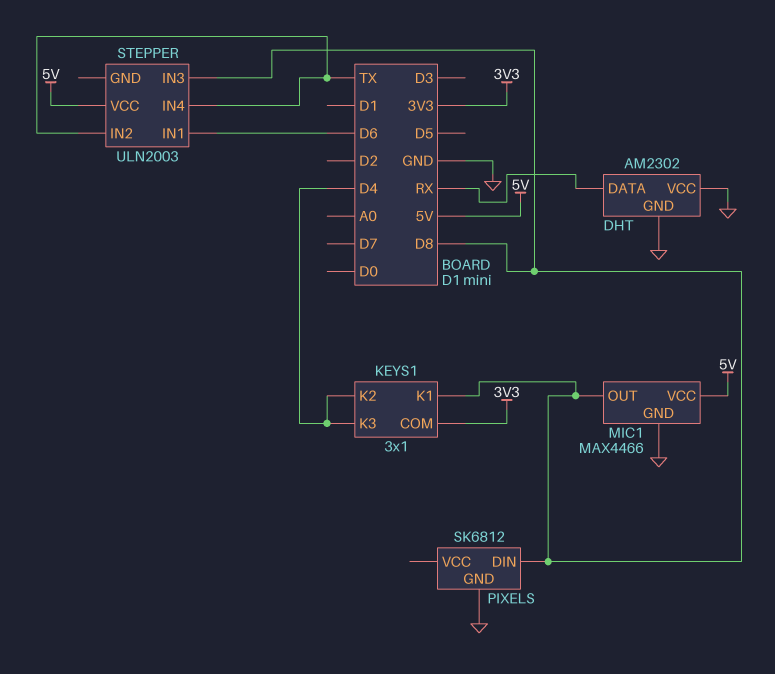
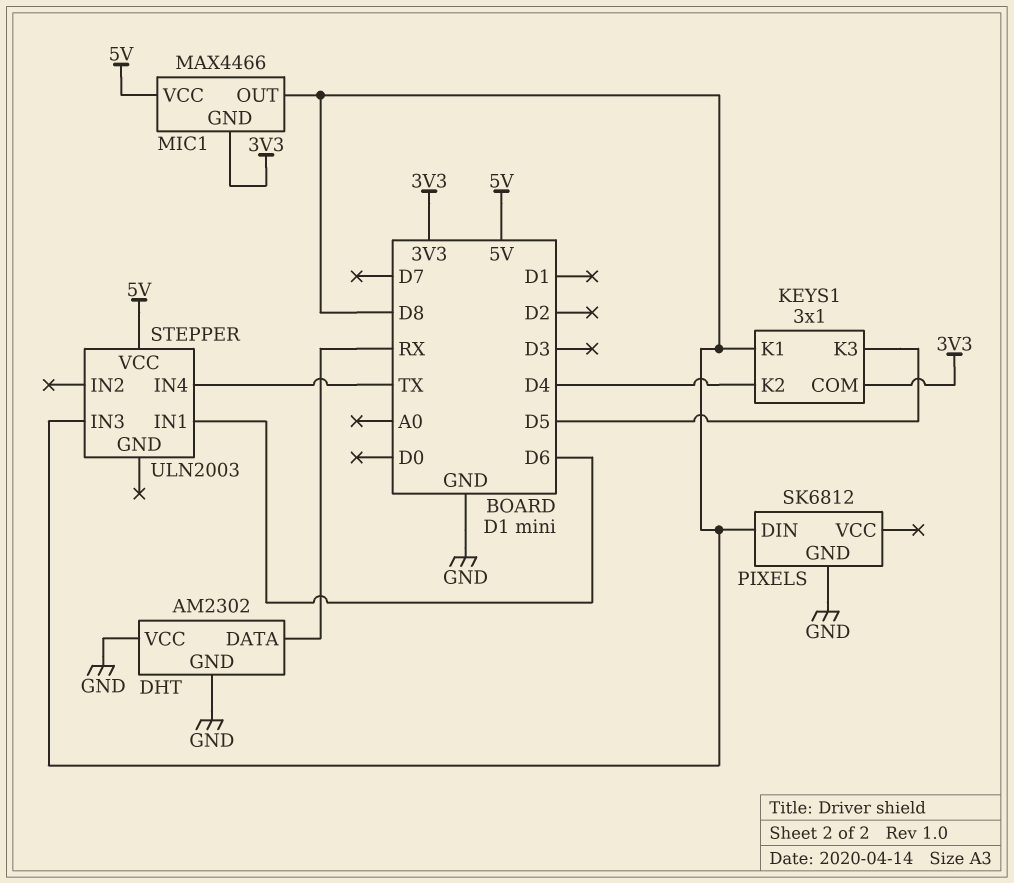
KEYS1 pin K3: D4 -> D5
MIC1 pin GND: GND -> 3V3
STEPPER pin IN2: TX -> none

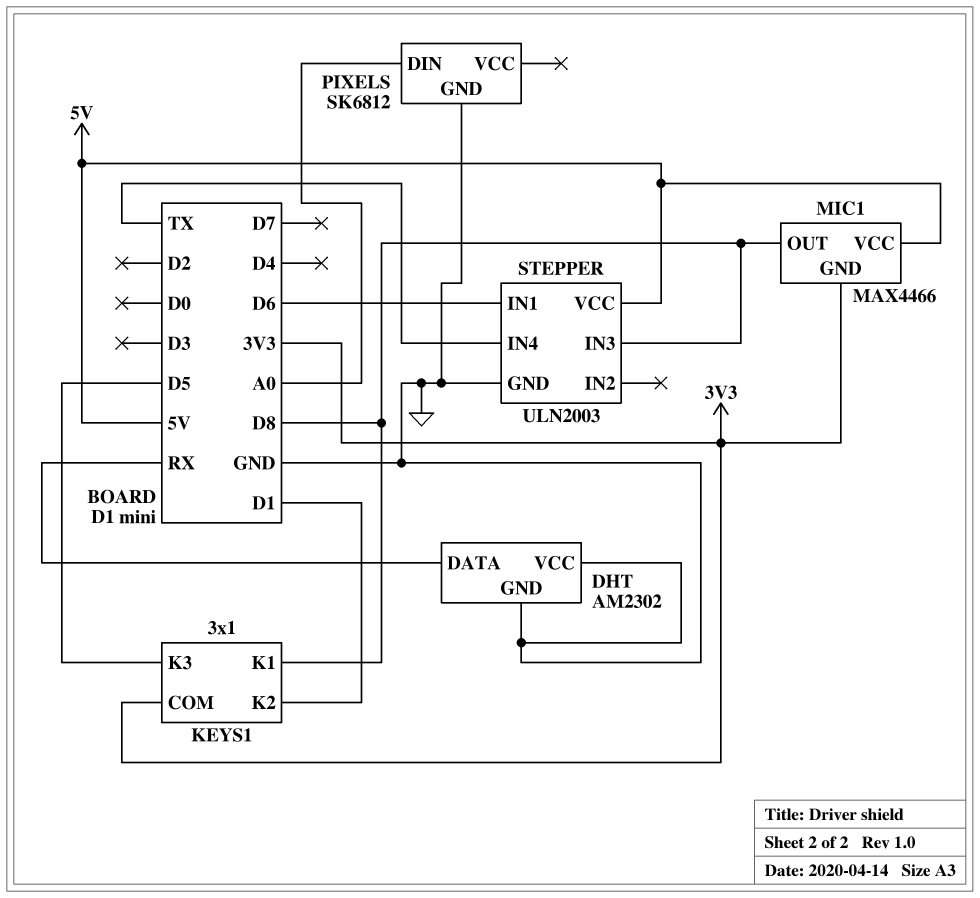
KEYS1 pin K2: D4 -> D1
PIXELS pin DIN: D8 -> A0
STEPPER pin GND: none -> GND

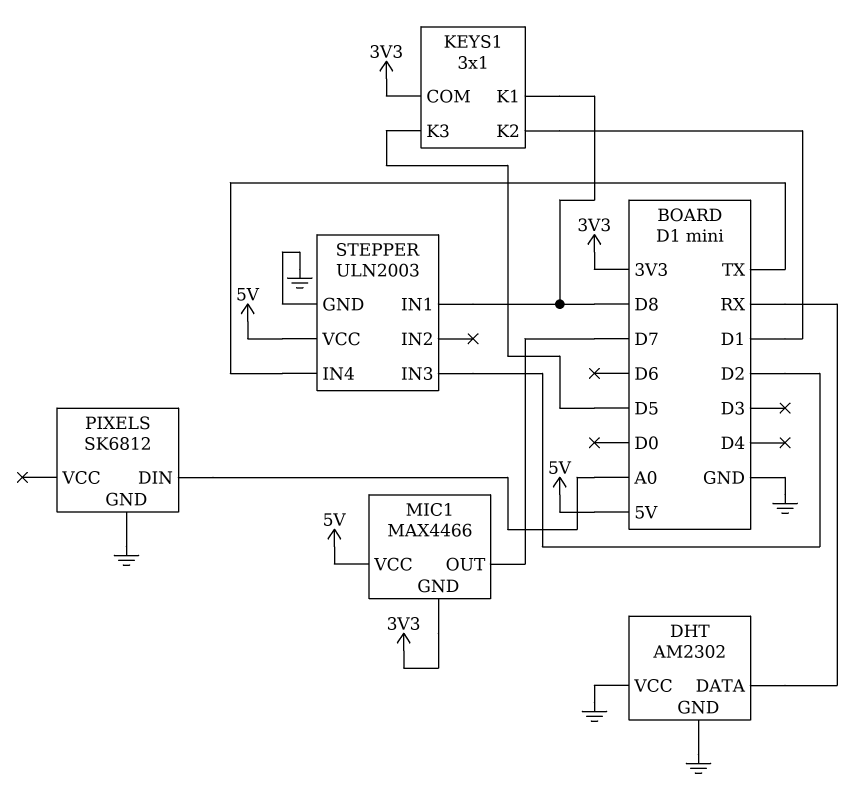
MIC1 pin OUT: D8 -> D7
STEPPER pin IN1: D6 -> D8
STEPPER pin IN3: D8 -> D2

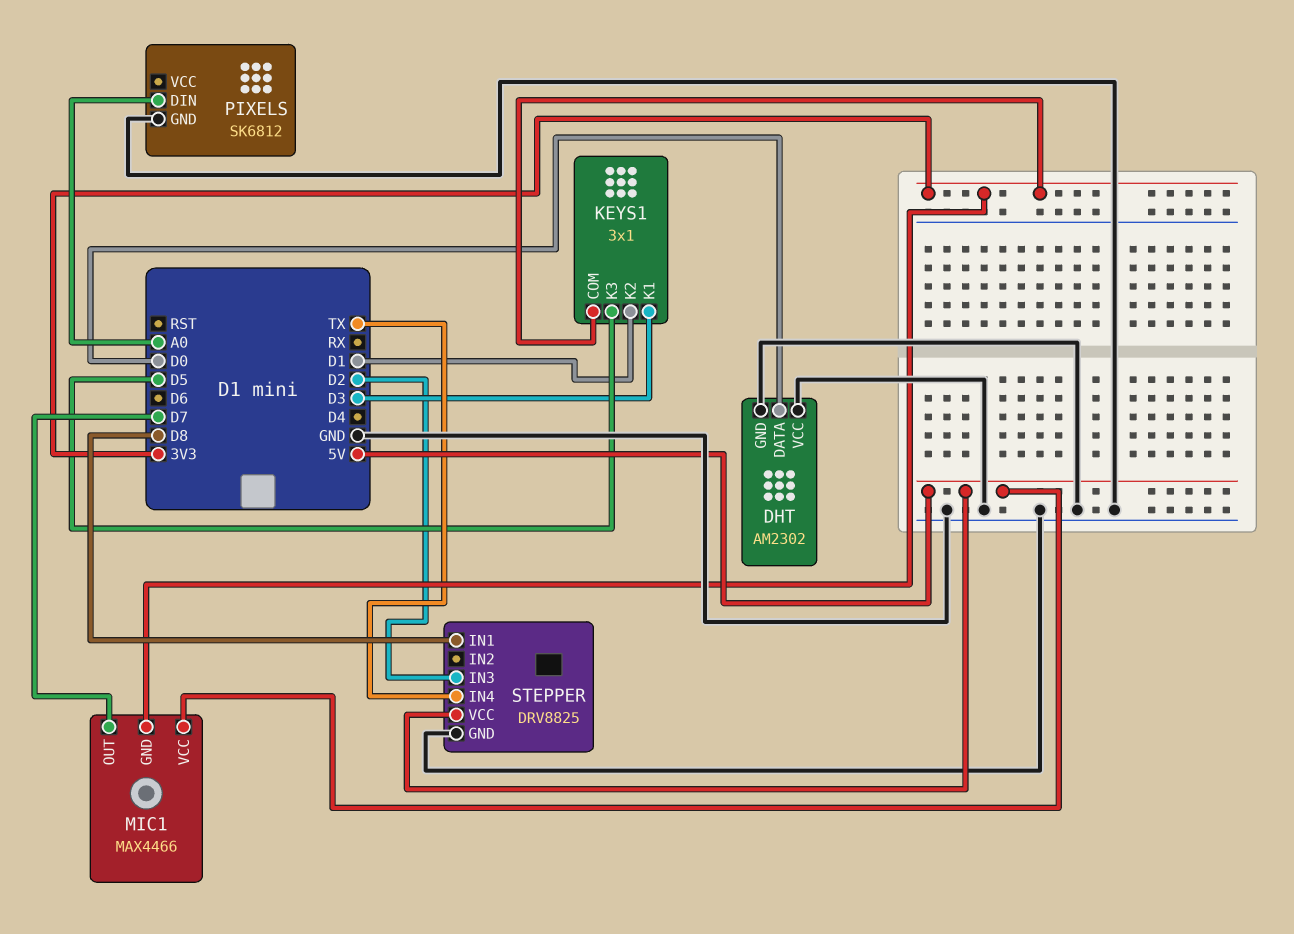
DHT pin DATA: RX -> D0
KEYS1 pin K1: D8 -> D3
STEPPER: ULN2003 -> DRV8825

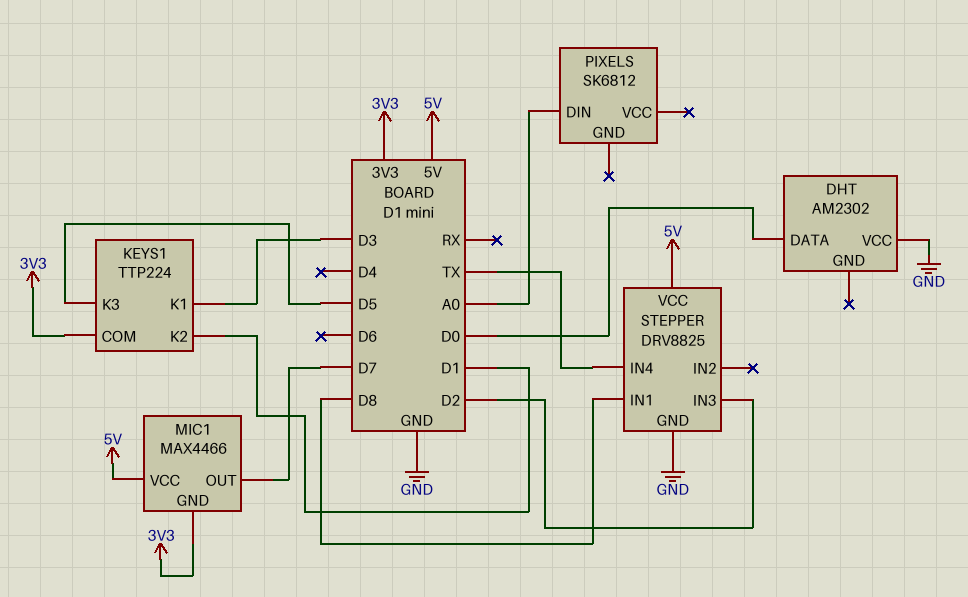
DHT pin GND: GND -> none
KEYS1: 3x1 -> TTP224
PIXELS pin GND: GND -> none

